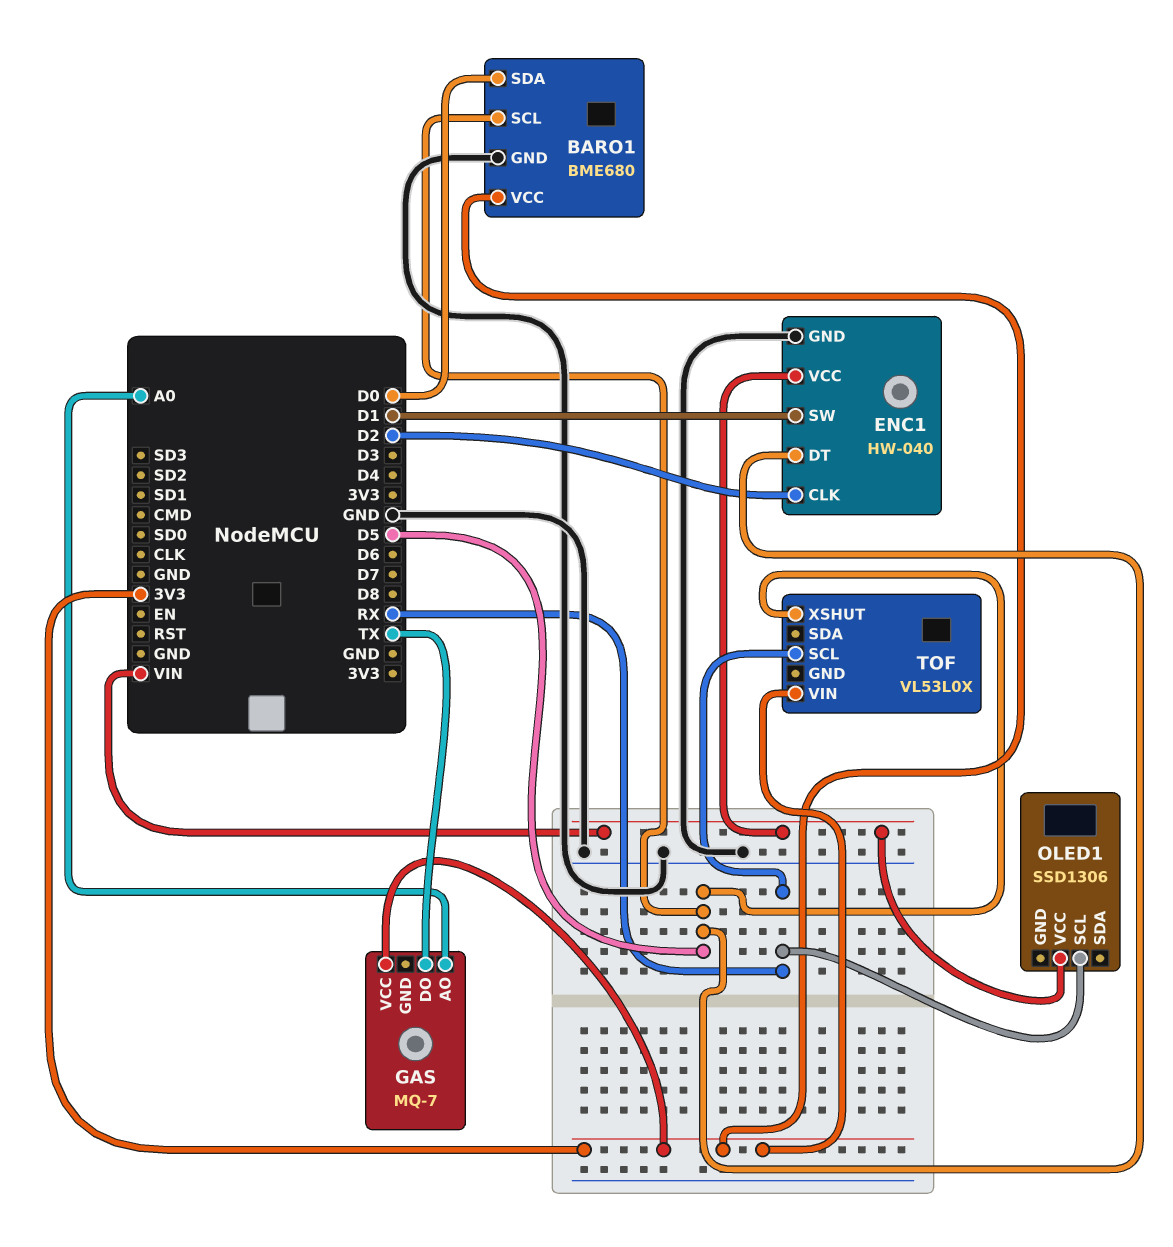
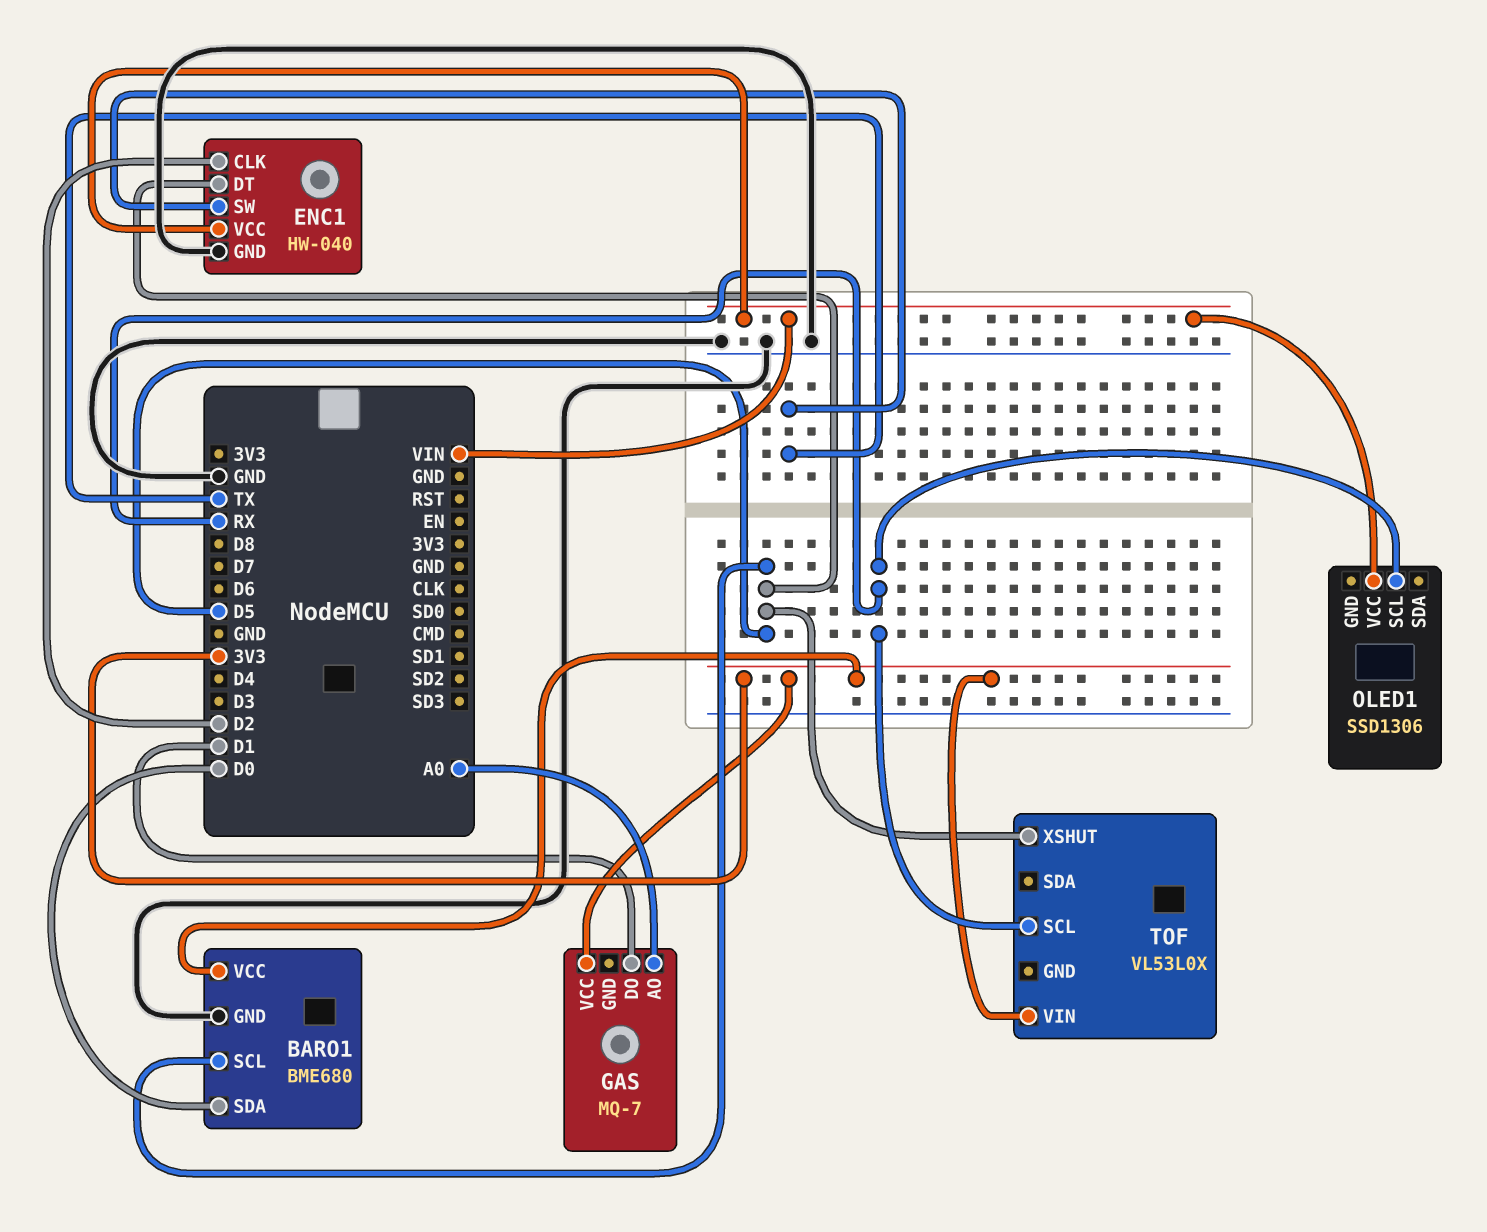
ENC1 pin SW: D1 -> TX
GAS pin DO: TX -> D1

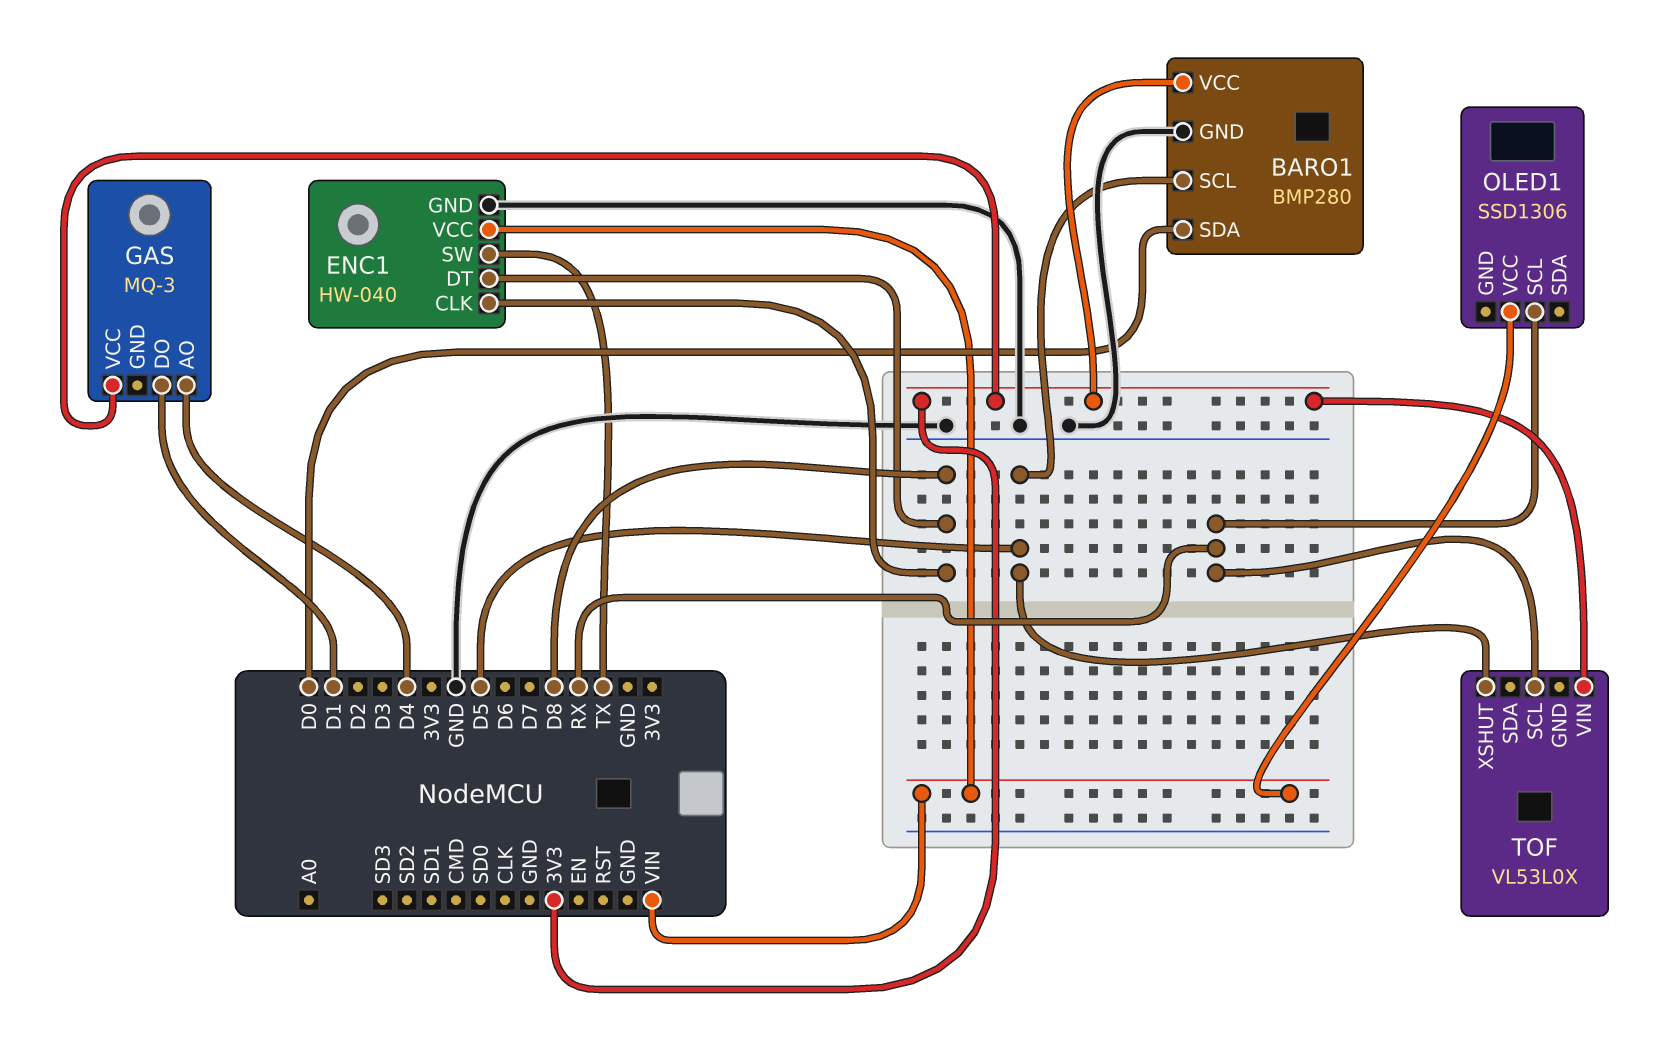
BARO1: BME680 -> BMP280
ENC1 pin CLK: D2 -> D8
ENC1 pin DT: D5 -> D8
GAS: MQ-7 -> MQ-3
GAS pin AO: A0 -> D4

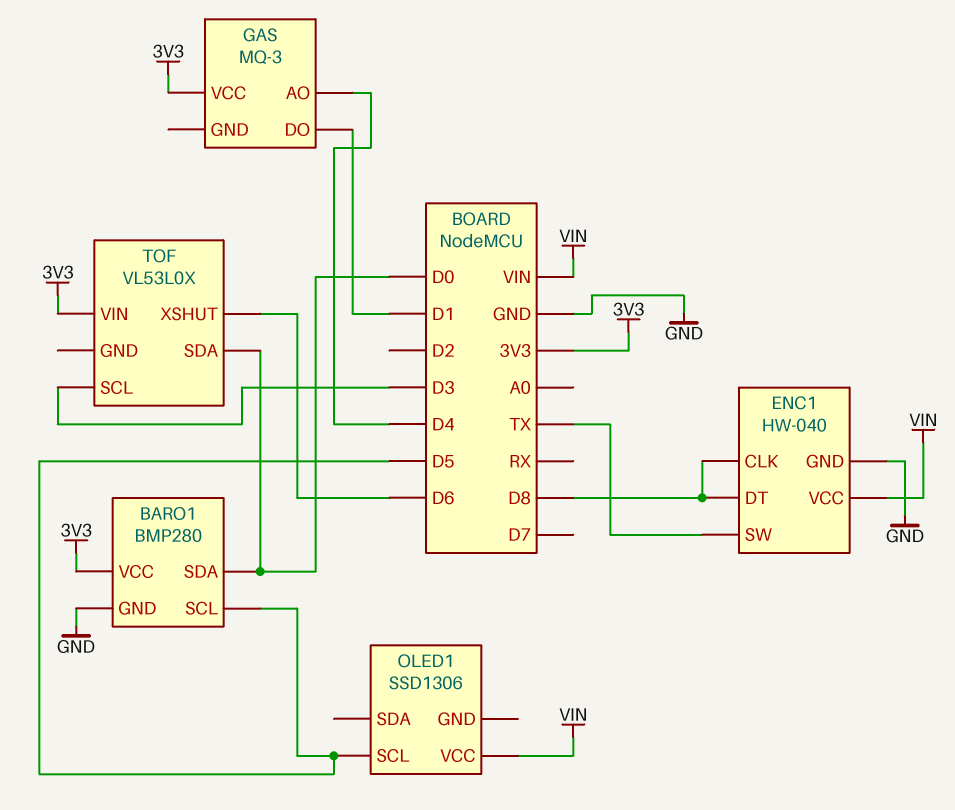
OLED1 pin SCL: RX -> D5
TOF pin SCL: RX -> D3
TOF pin SDA: none -> D0
TOF pin XSHUT: D5 -> D6

